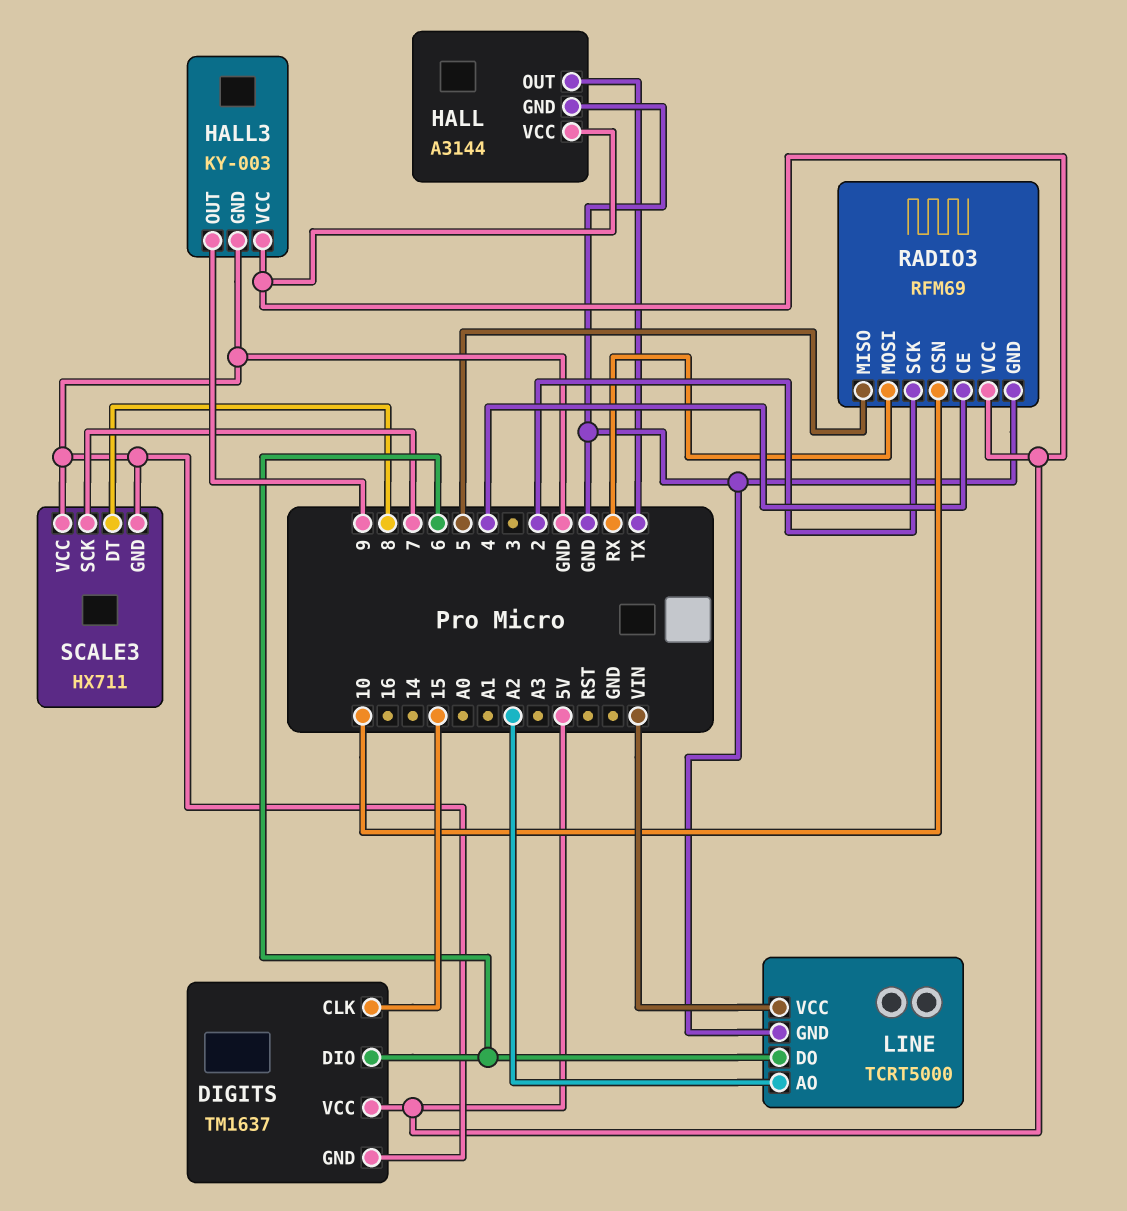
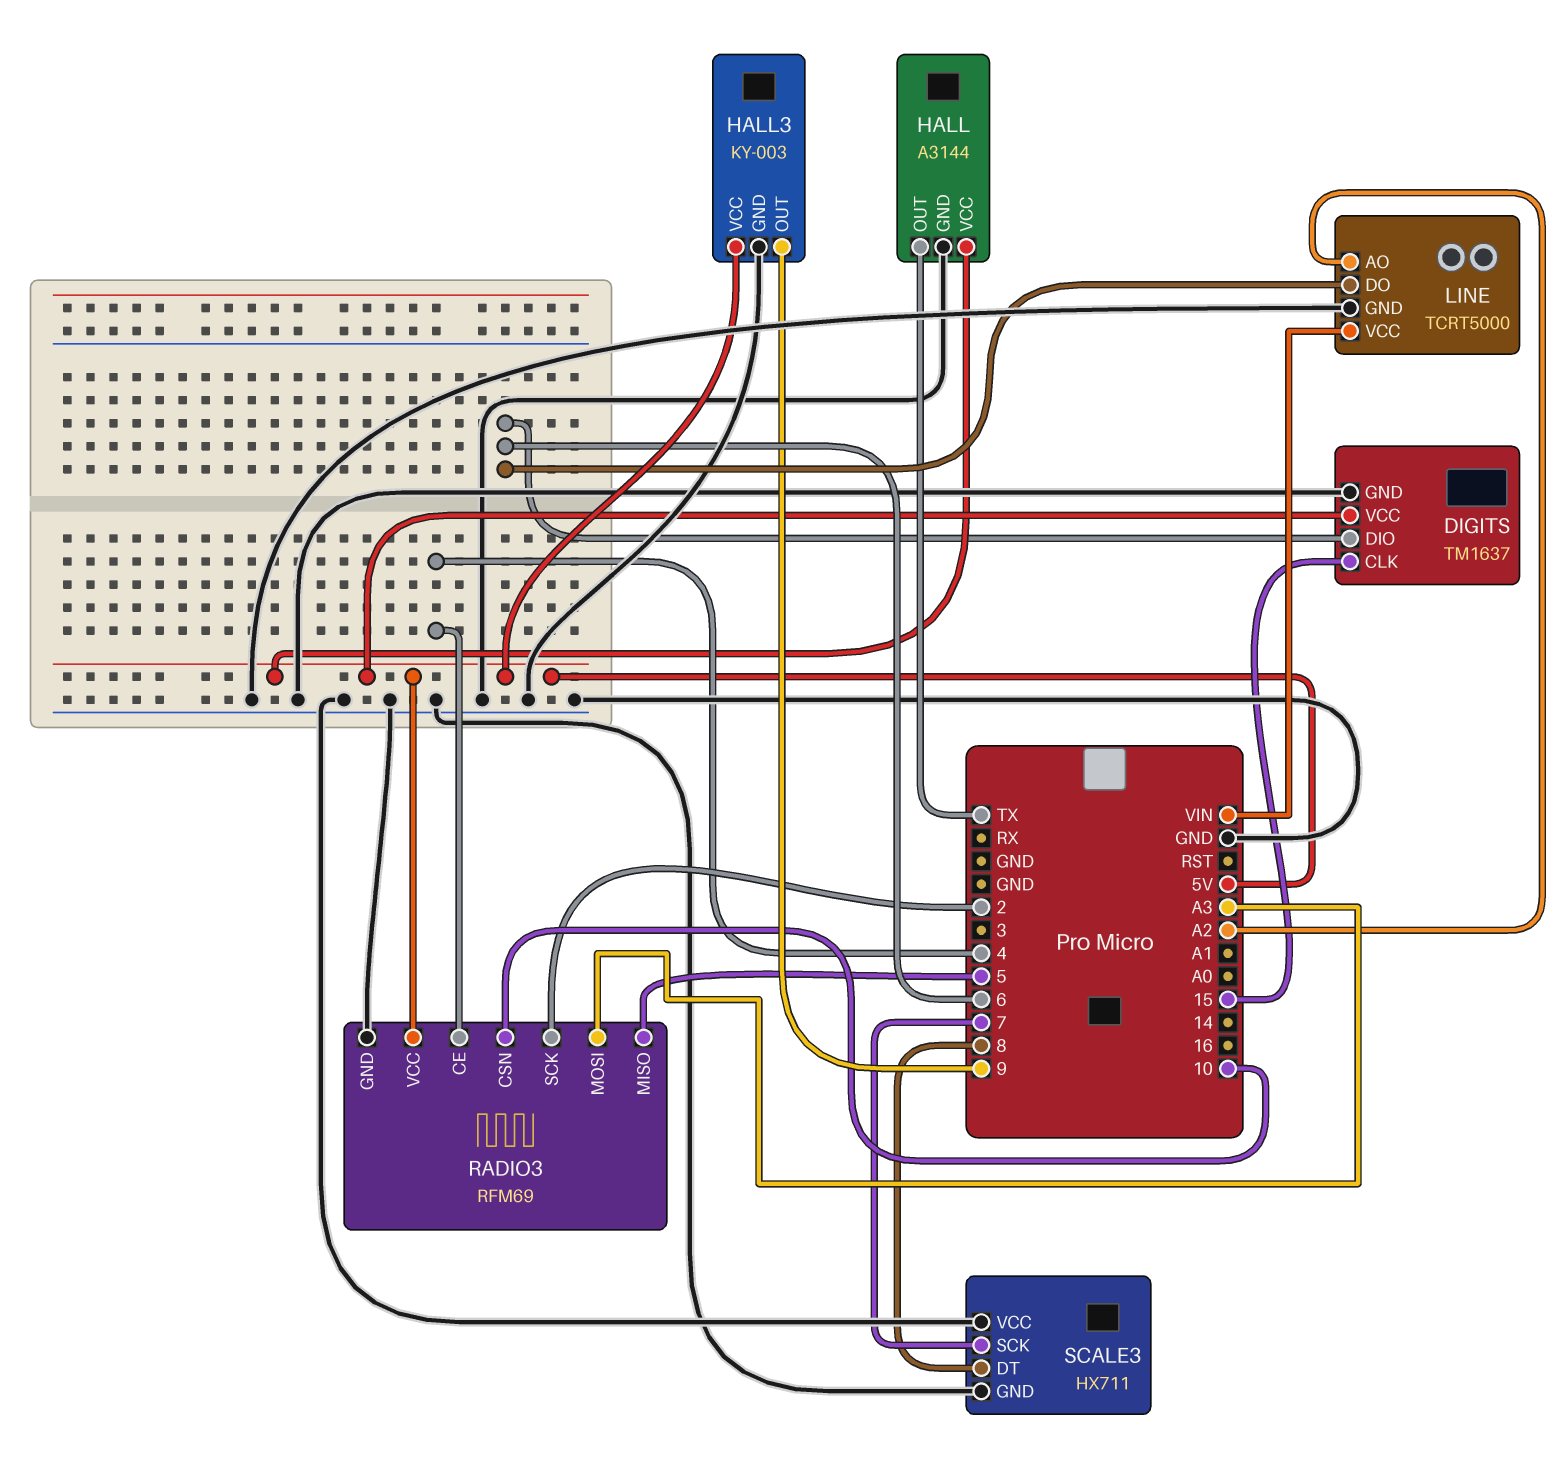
RADIO3 pin MOSI: RX -> A3

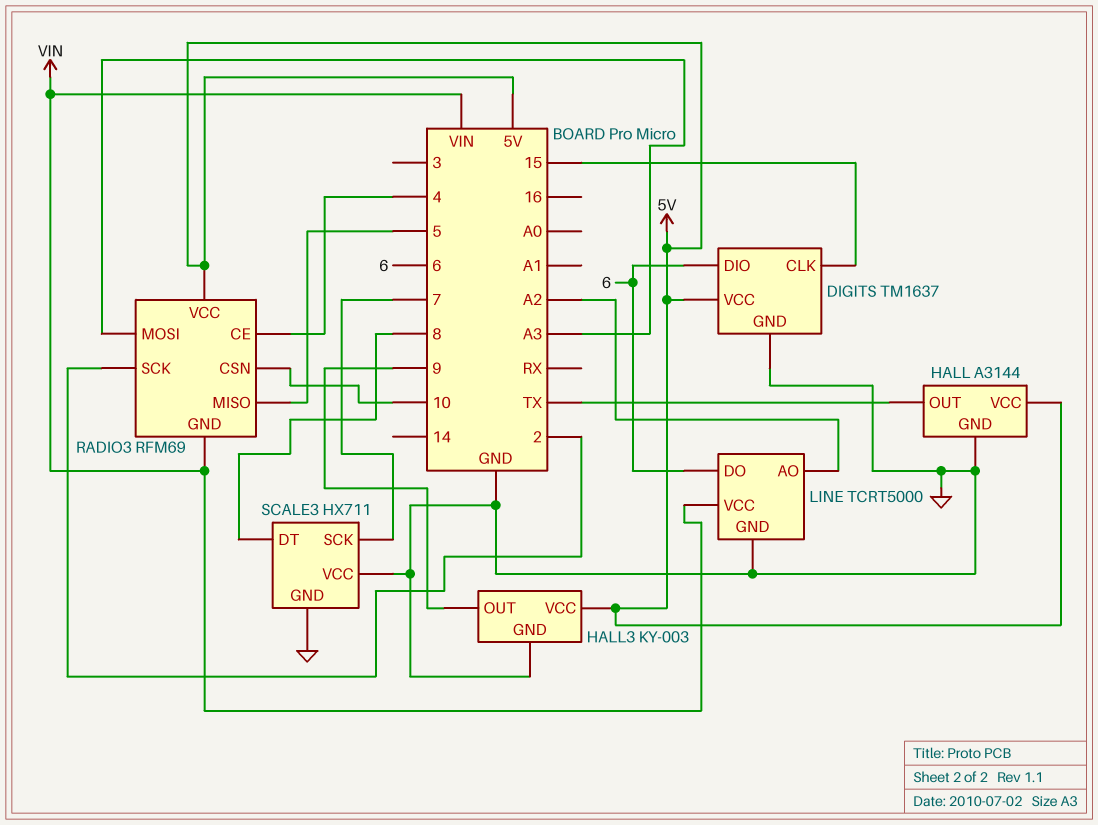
RADIO3 pin GND: GND -> VIN

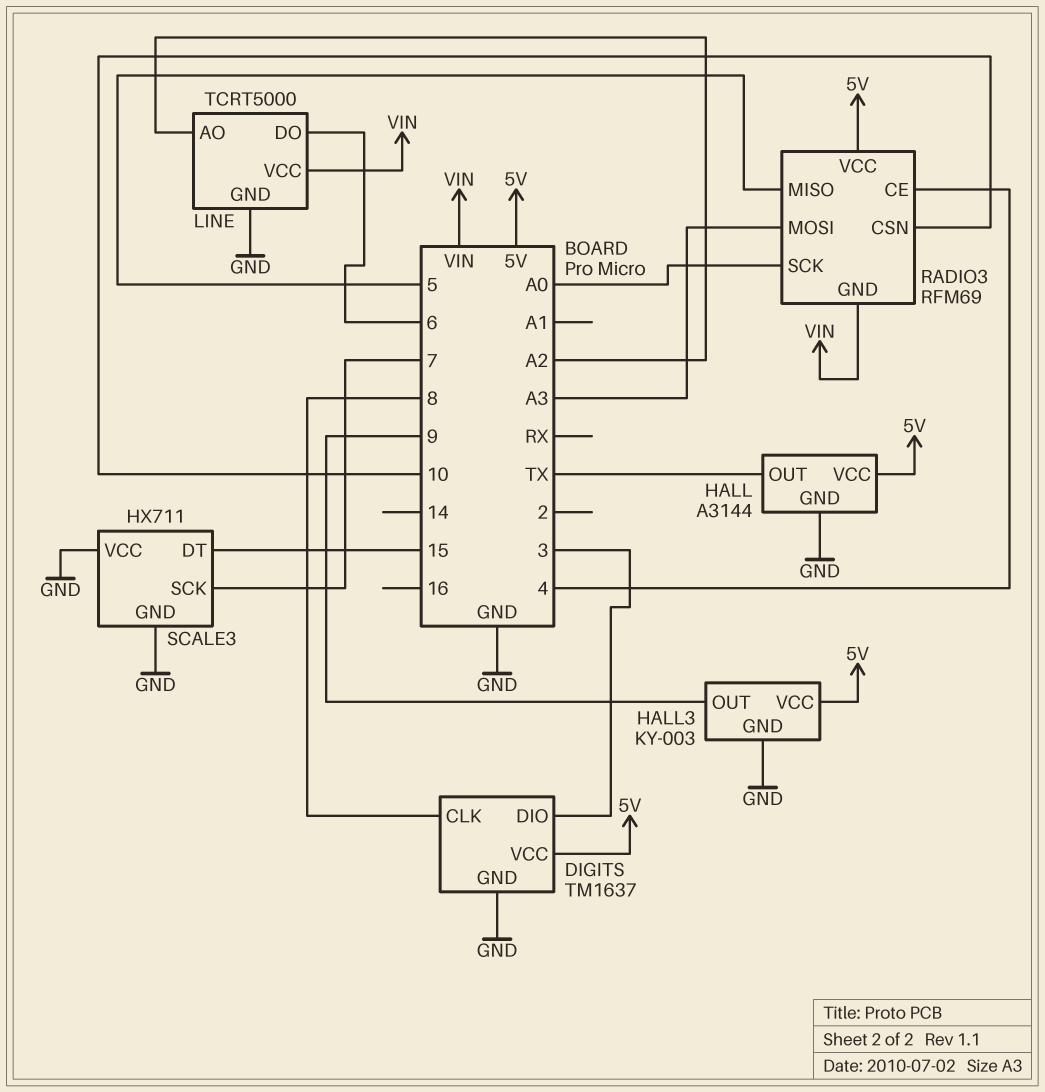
DIGITS pin CLK: 15 -> 8
DIGITS pin DIO: 6 -> 3
RADIO3 pin SCK: 2 -> A0
SCALE3 pin DT: 8 -> 15

